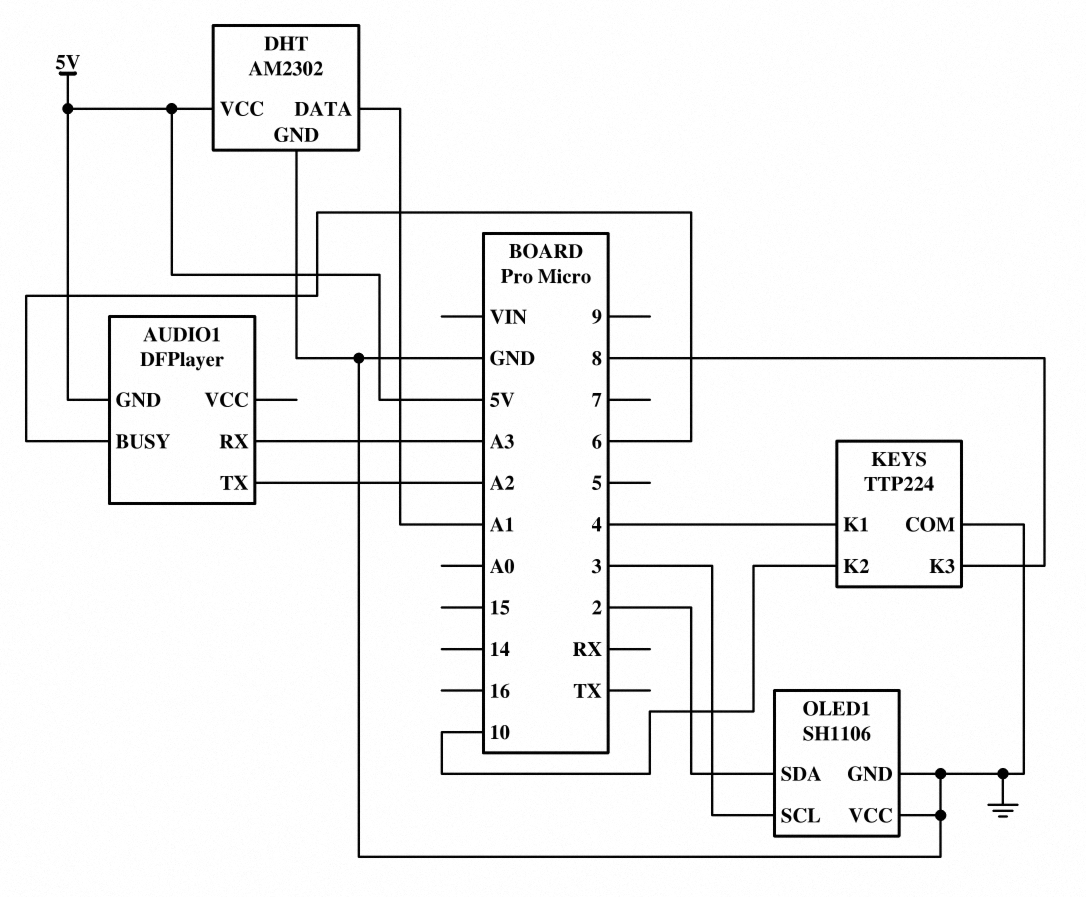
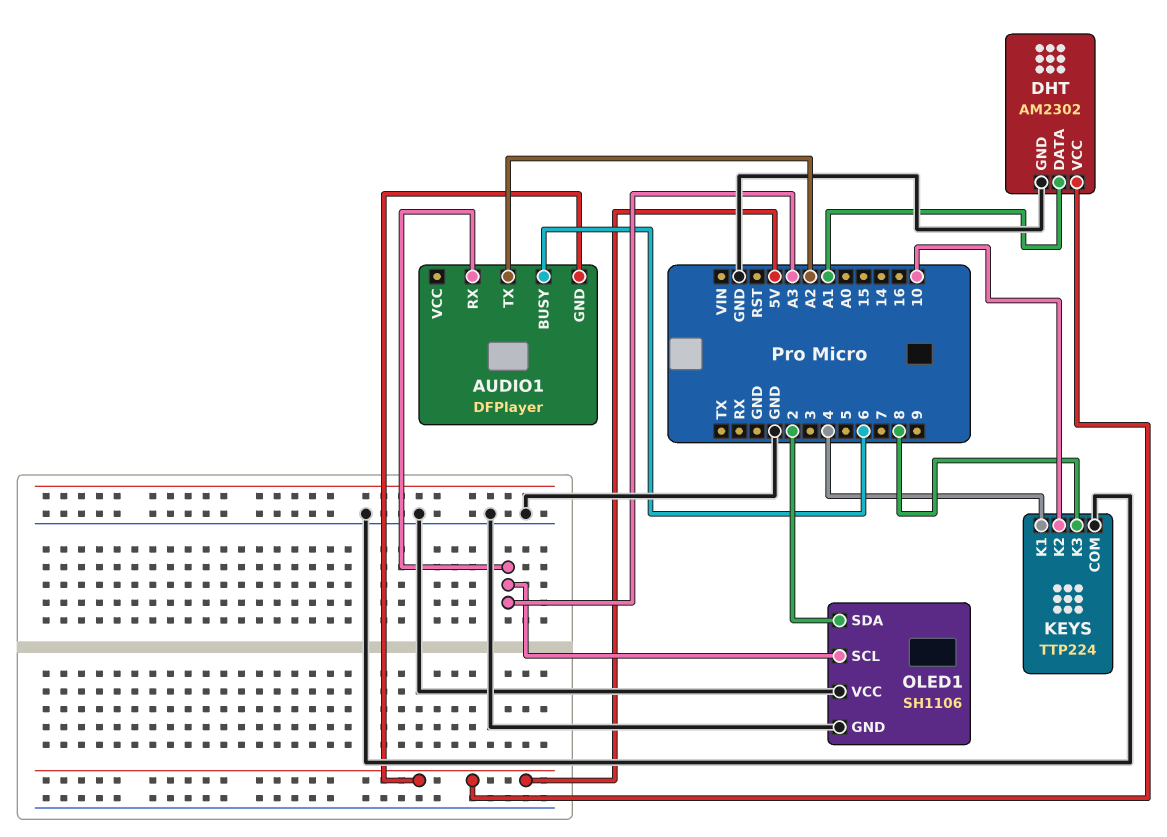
OLED1 pin SCL: 3 -> A3

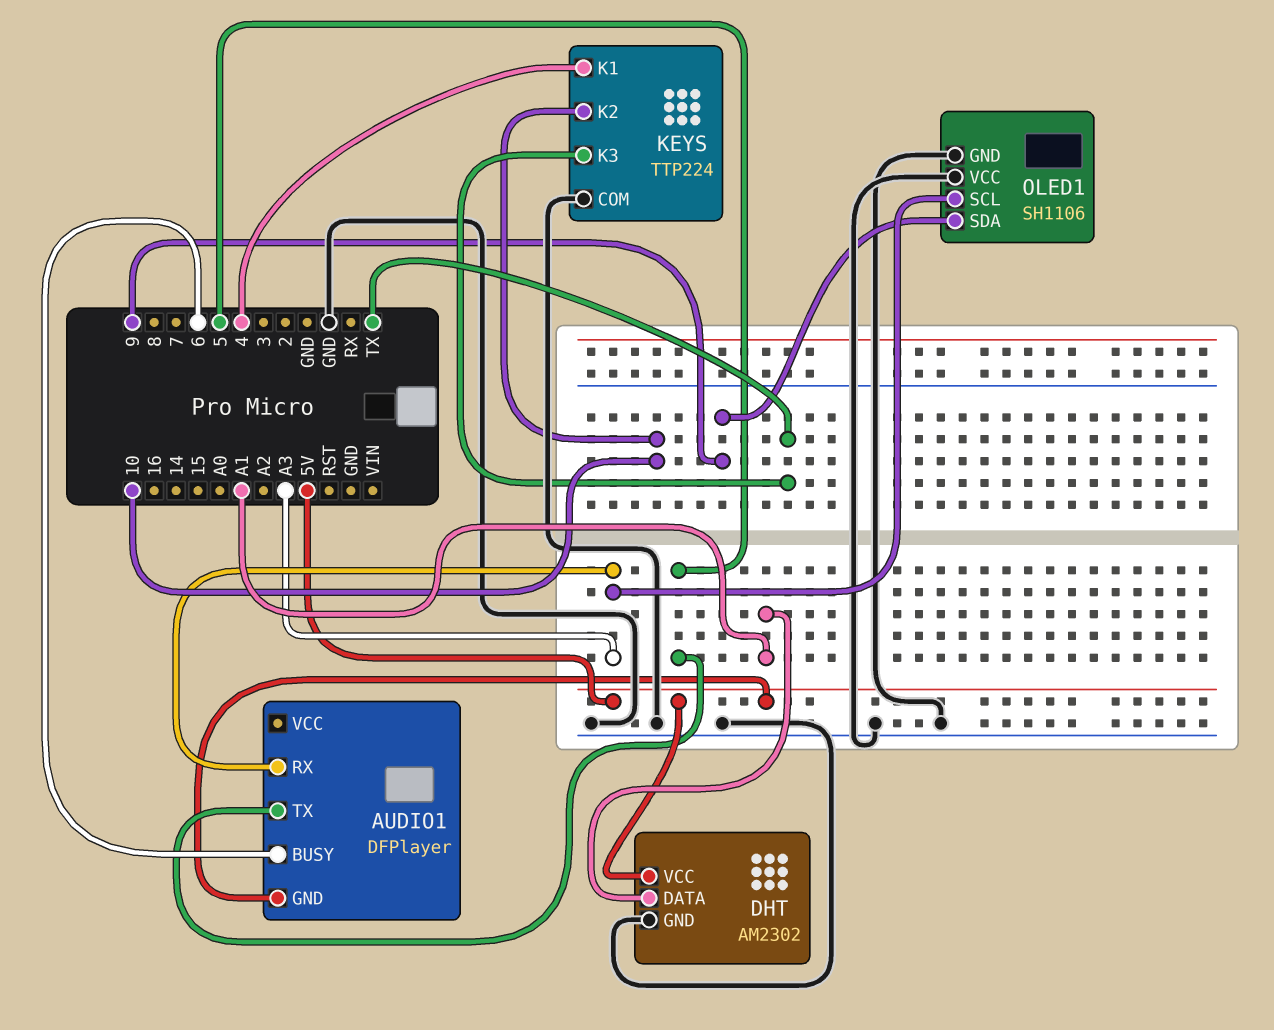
AUDIO1 pin TX: A2 -> 5
KEYS pin K3: 8 -> TX
OLED1 pin SDA: 2 -> 9

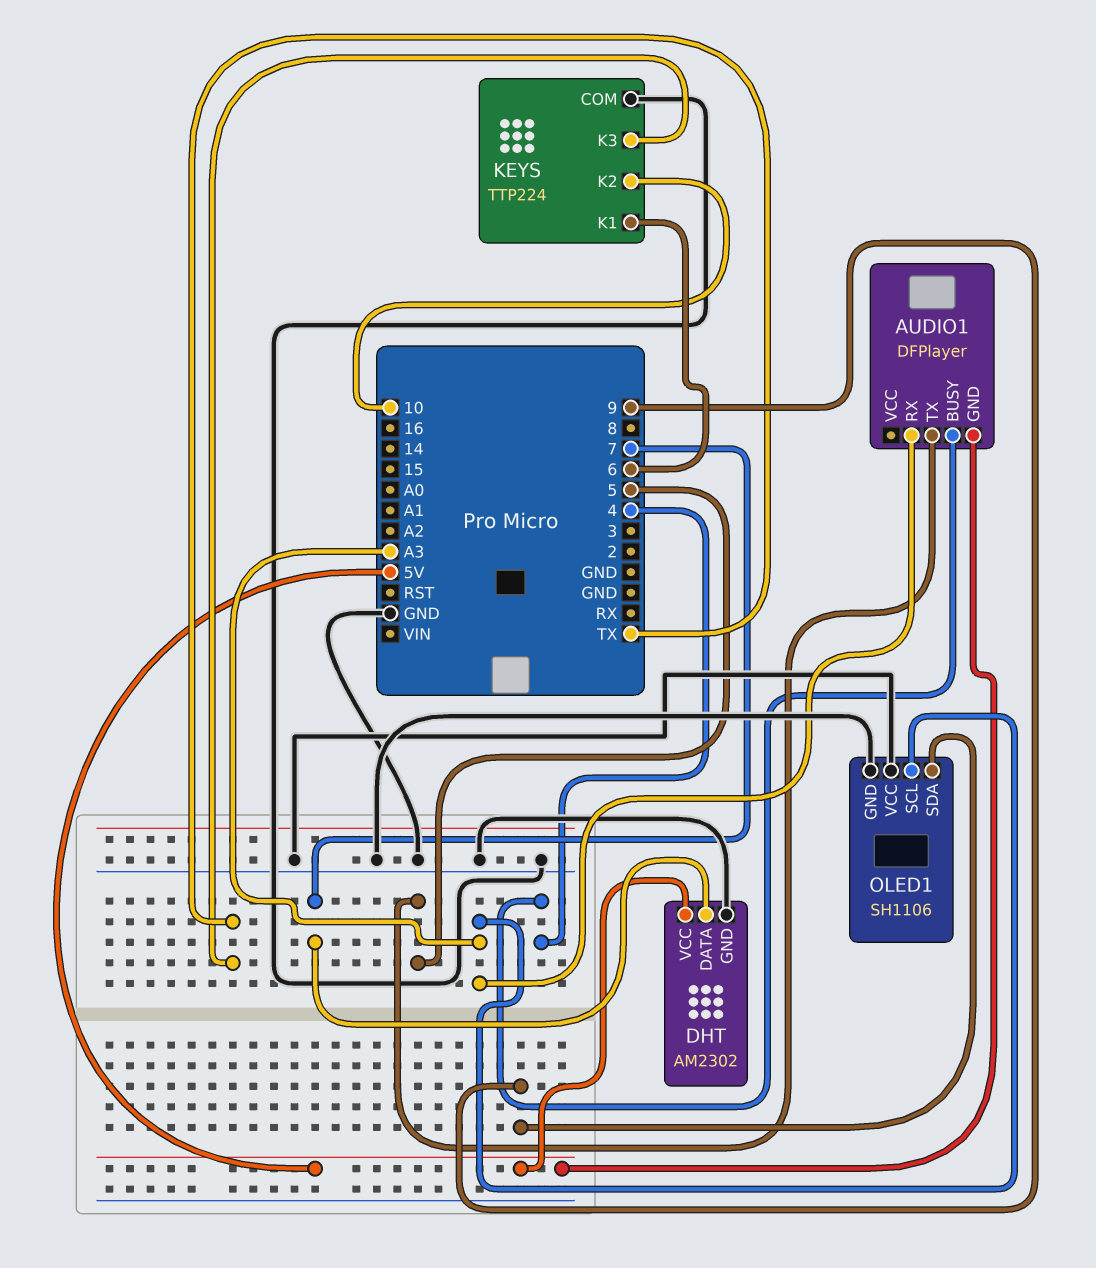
AUDIO1 pin BUSY: 6 -> 4
DHT pin DATA: A1 -> 7
KEYS pin K1: 4 -> 6

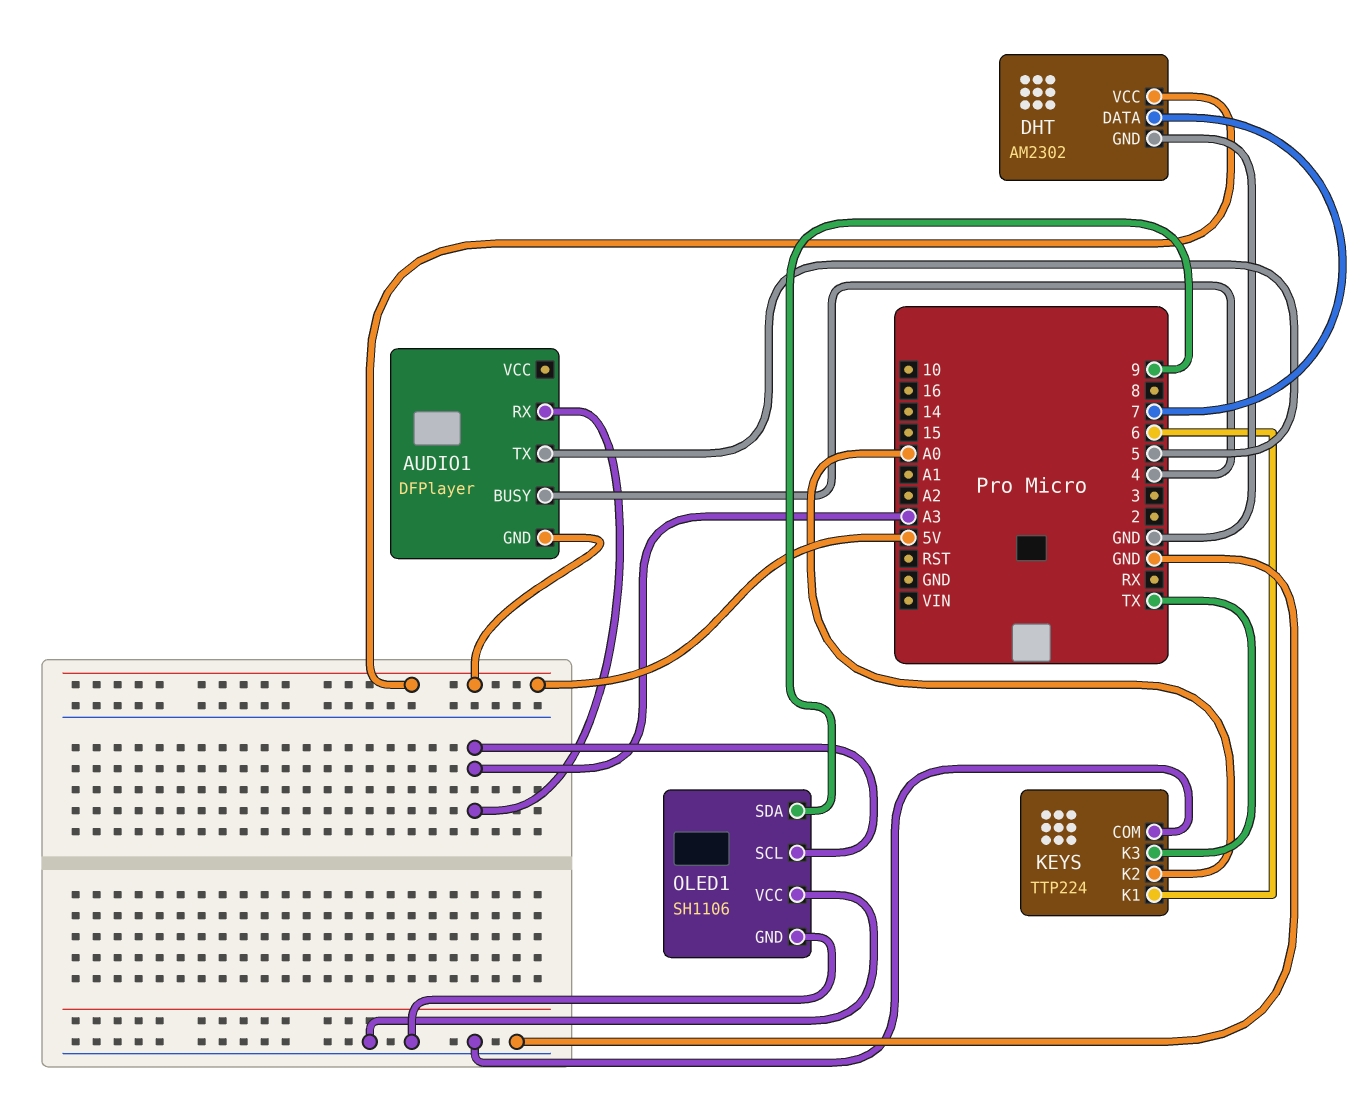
KEYS pin K2: 10 -> A0

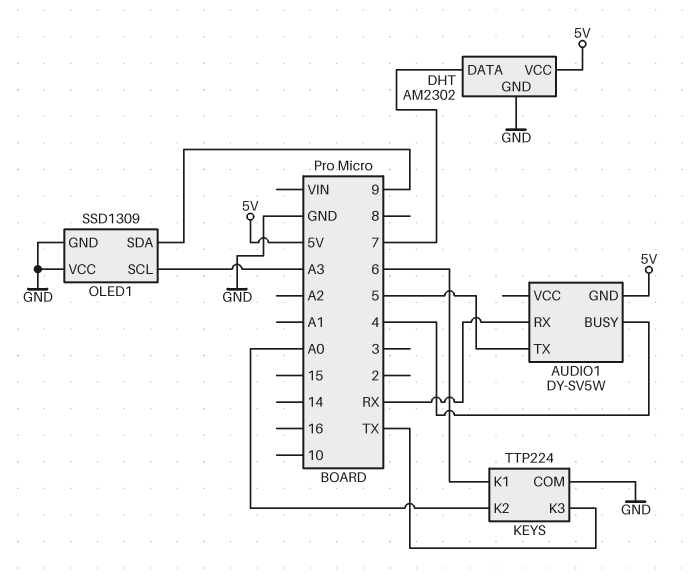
AUDIO1: DFPlayer -> DY-SV5W
AUDIO1 pin RX: A3 -> RX
OLED1: SH1106 -> SSD1309

